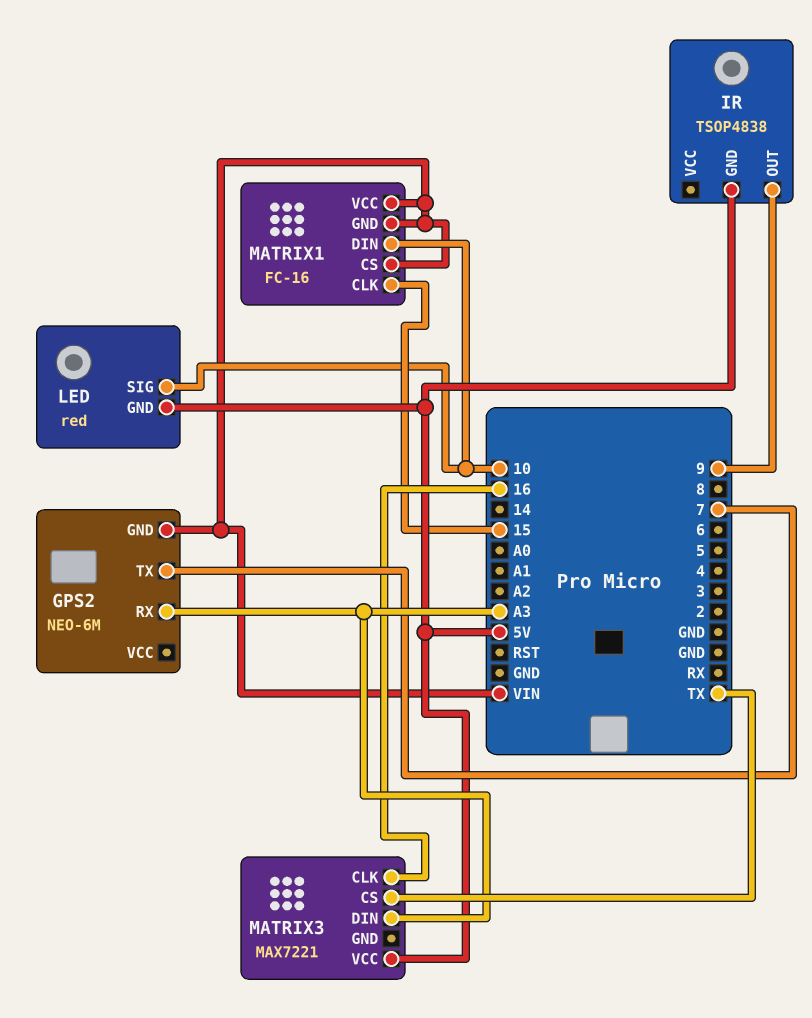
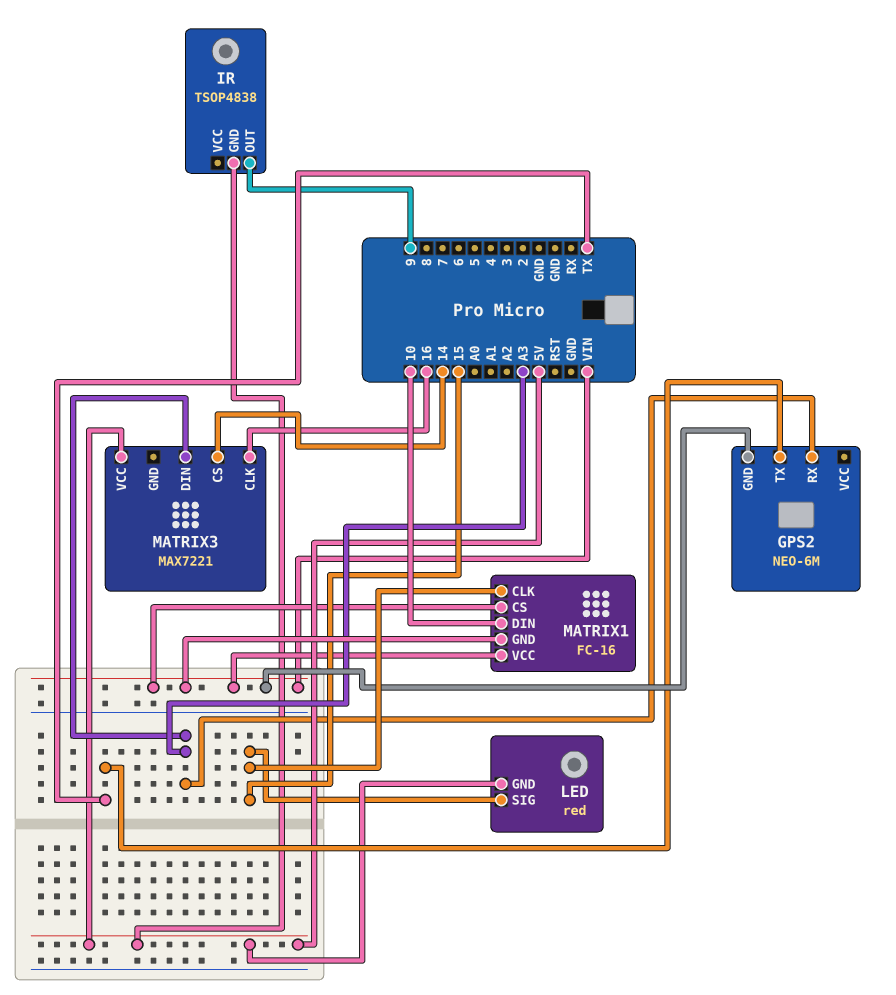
GPS2 pin TX: 7 -> TX
LED pin SIG: 10 -> 15
MATRIX3 pin CS: TX -> 14

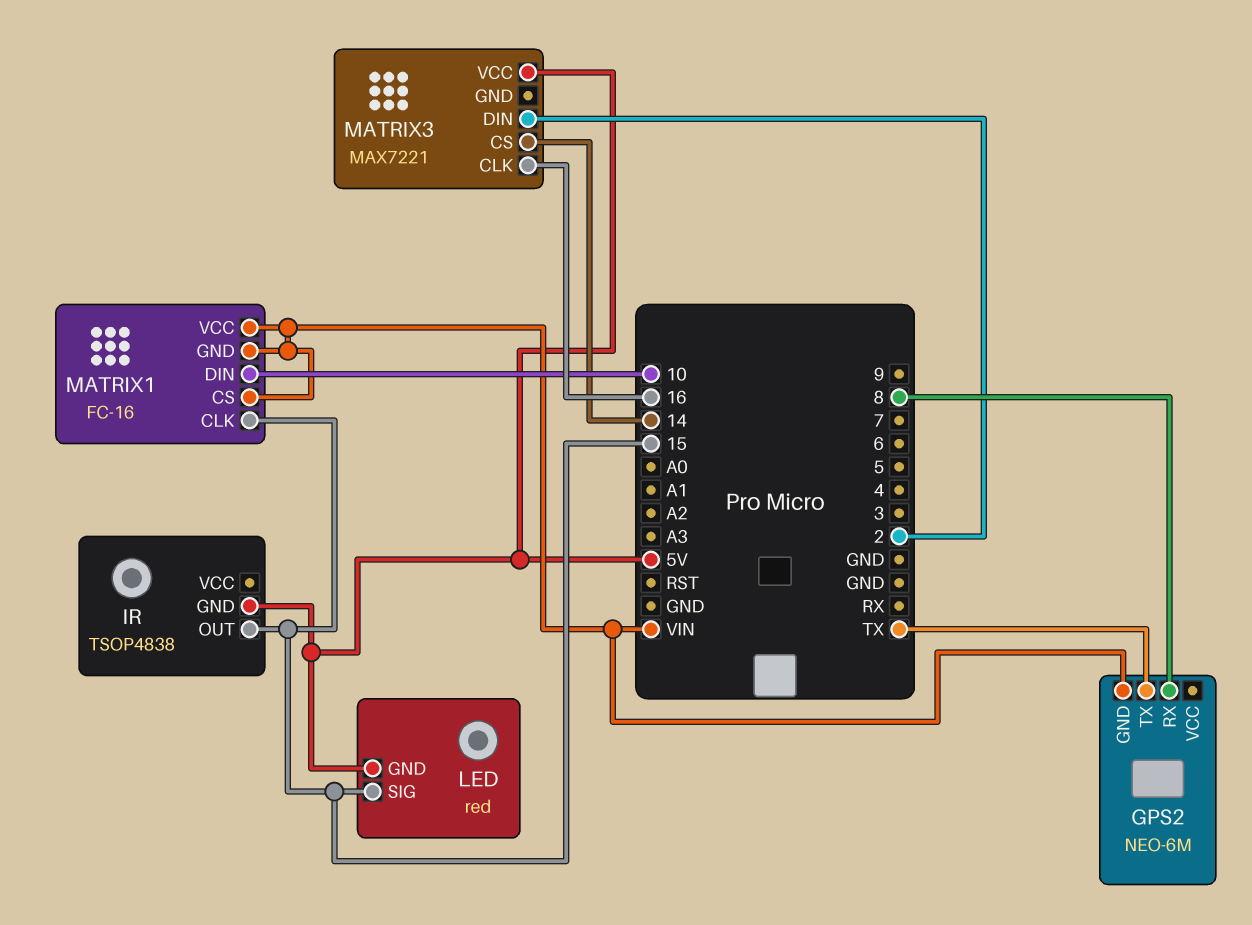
GPS2 pin RX: A3 -> 8
IR pin OUT: 9 -> 15
MATRIX3 pin DIN: A3 -> 2

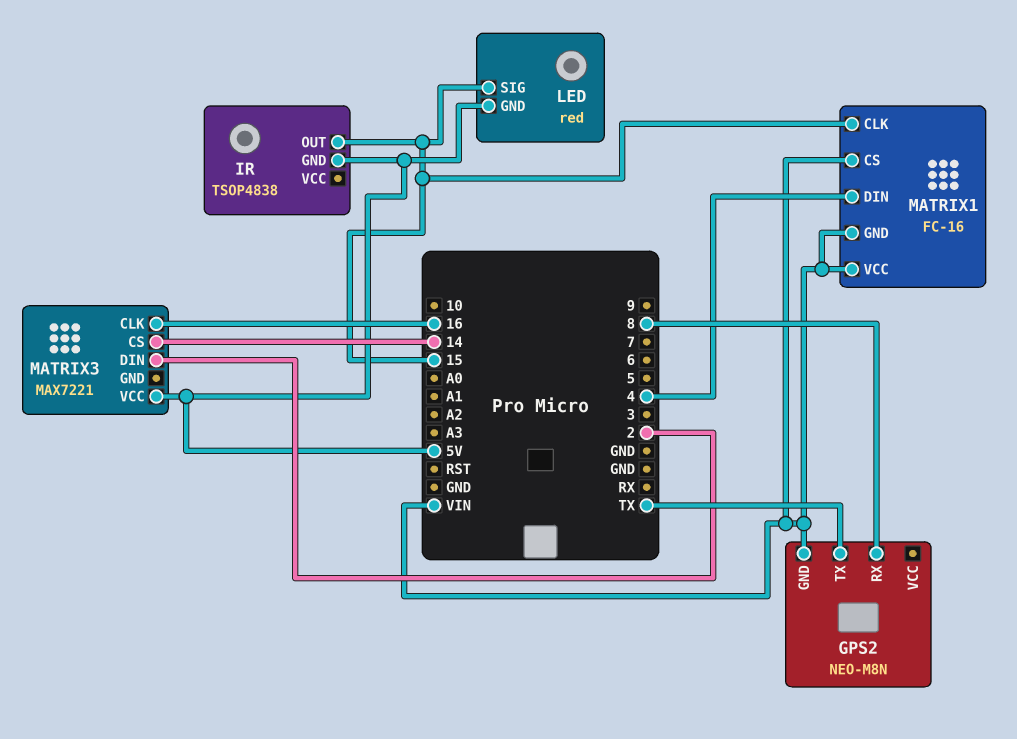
GPS2: NEO-6M -> NEO-M8N
MATRIX1 pin DIN: 10 -> 4

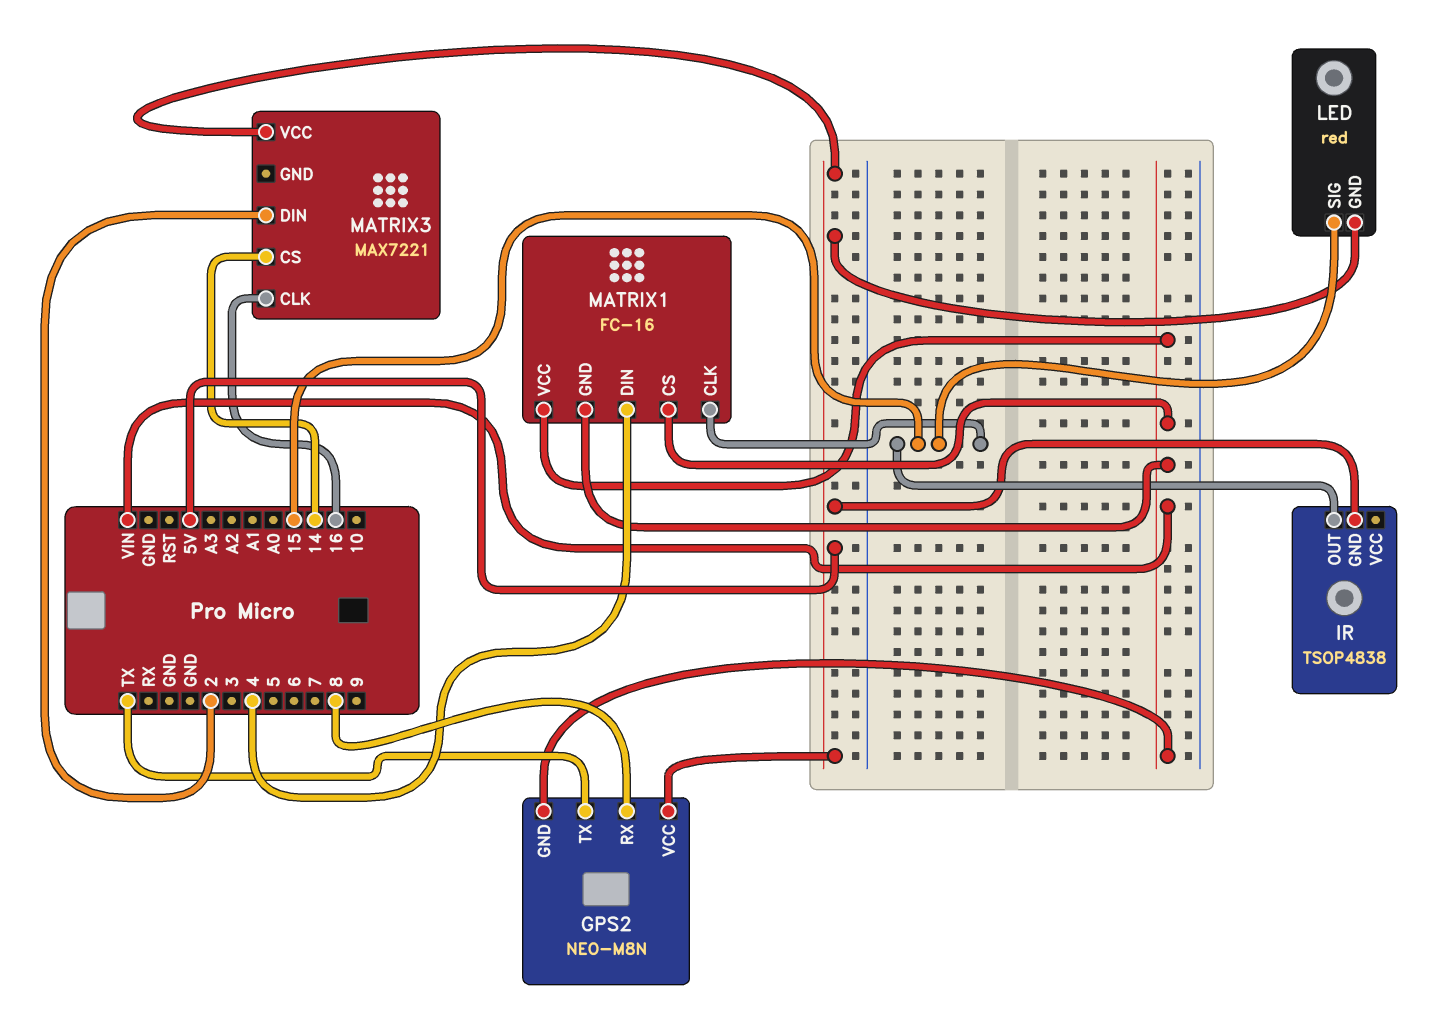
GPS2 pin VCC: none -> 5V

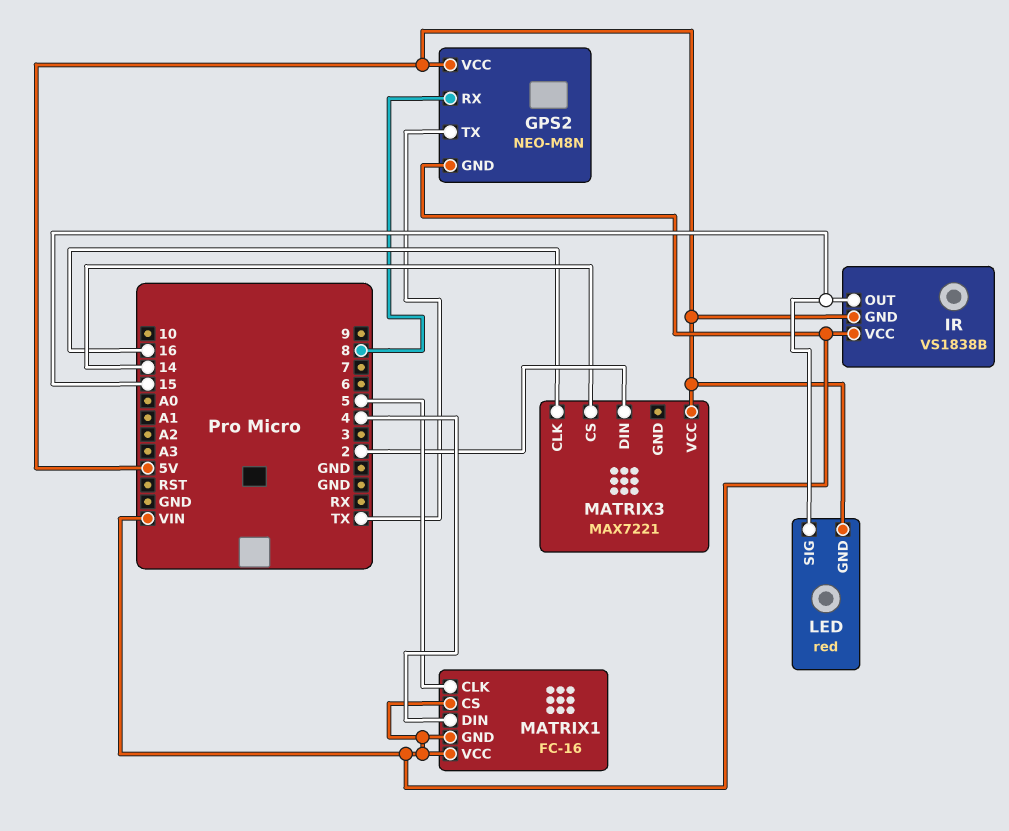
IR: TSOP4838 -> VS1838B
IR pin VCC: none -> VIN
MATRIX1 pin CLK: 15 -> 5

